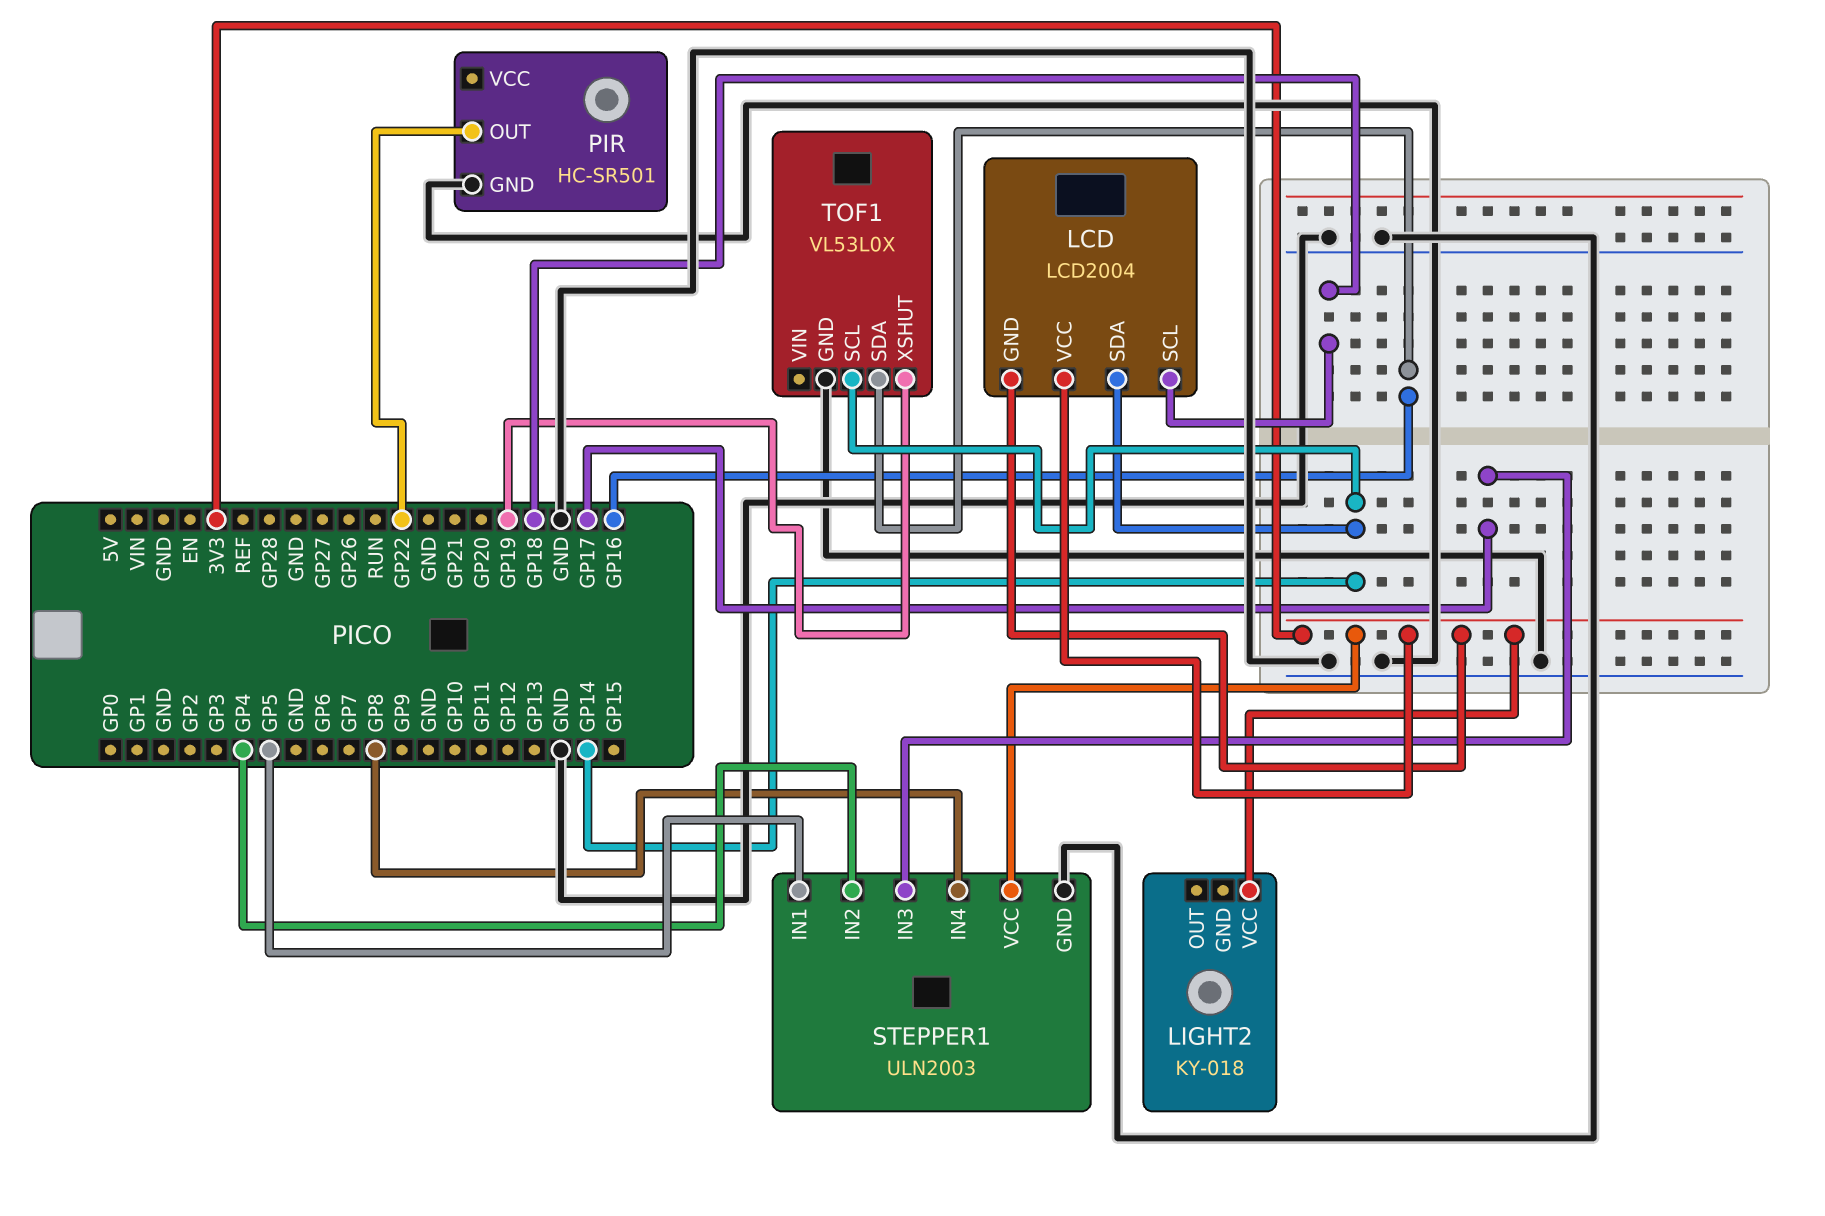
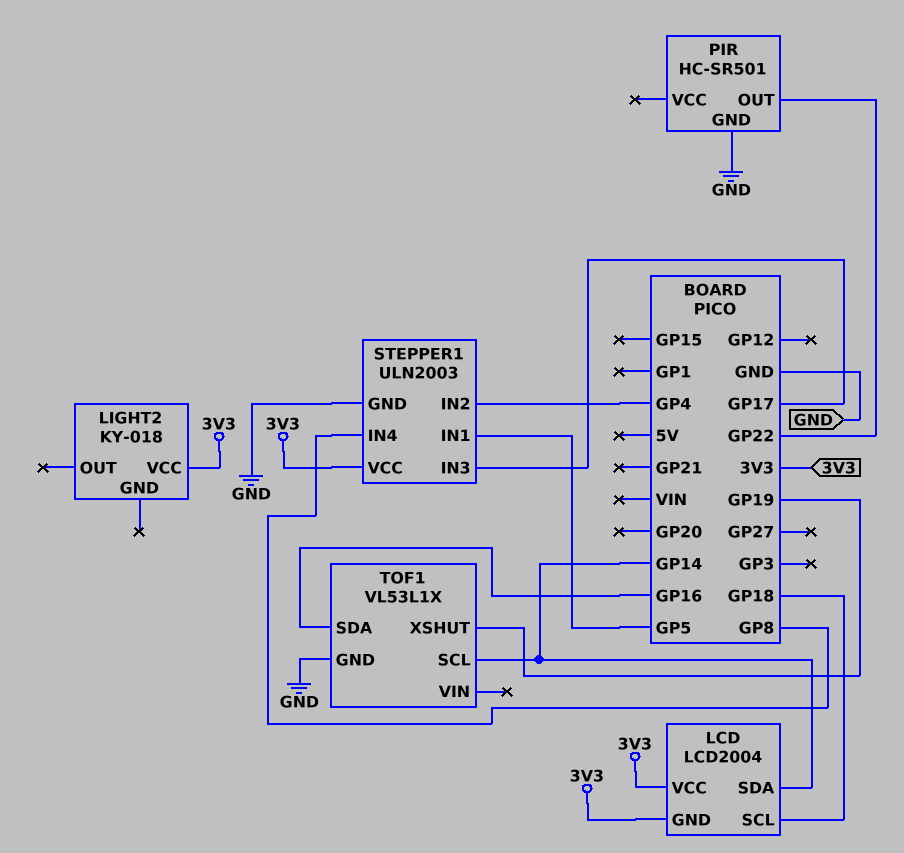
TOF1: VL53L0X -> VL53L1X

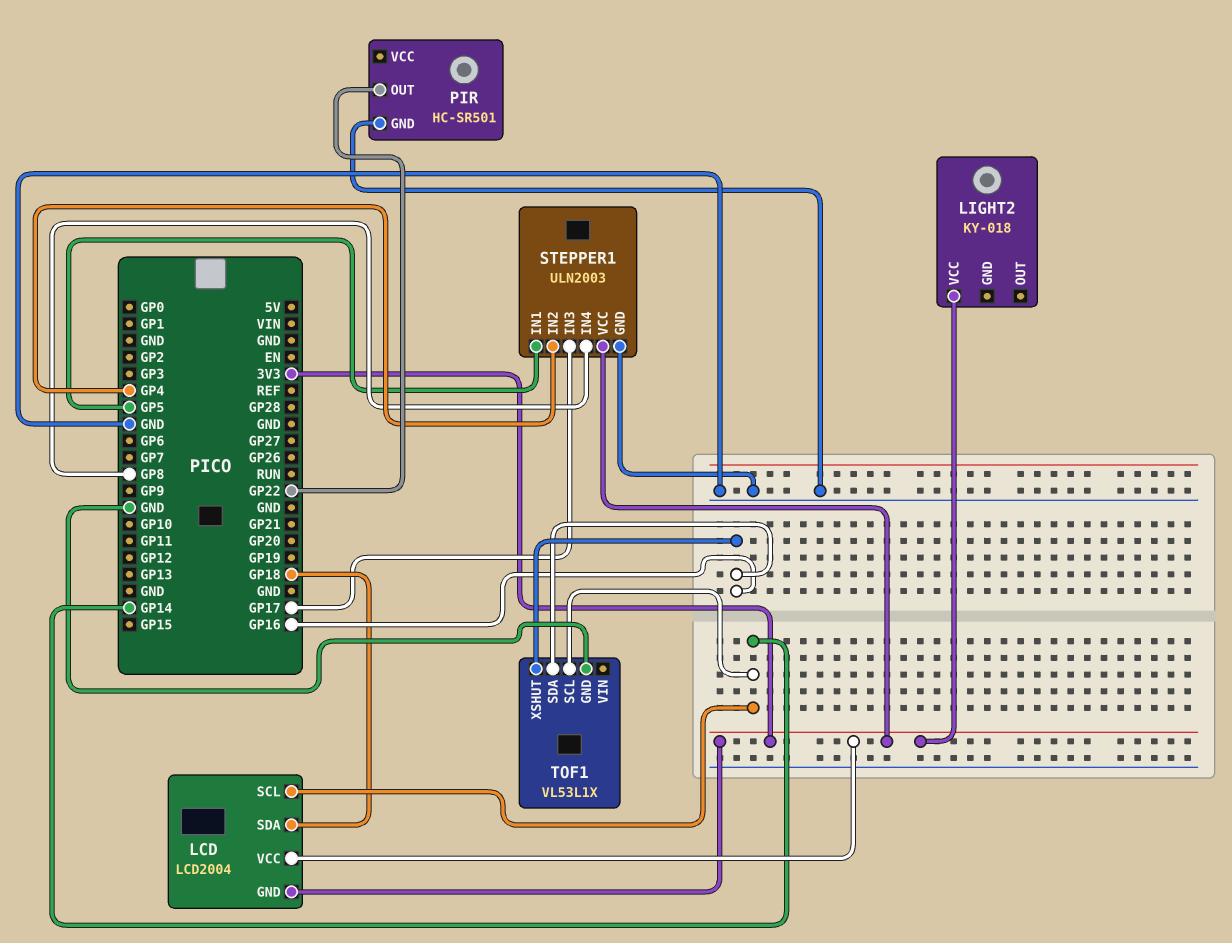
LCD pin SCL: GP18 -> GP14
LCD pin SDA: GP14 -> GP18
TOF1 pin XSHUT: GP19 -> GP16

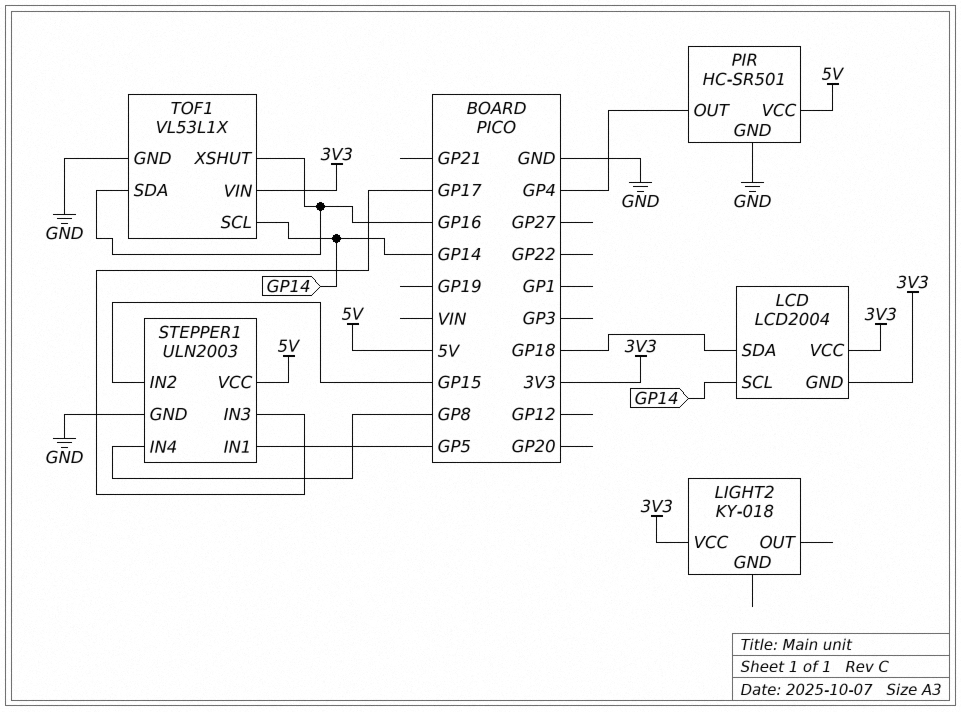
PIR pin OUT: GP22 -> GP4
PIR pin VCC: none -> 5V
STEPPER1 pin IN2: GP4 -> GP15
STEPPER1 pin VCC: 3V3 -> 5V
TOF1 pin VIN: none -> 3V3

